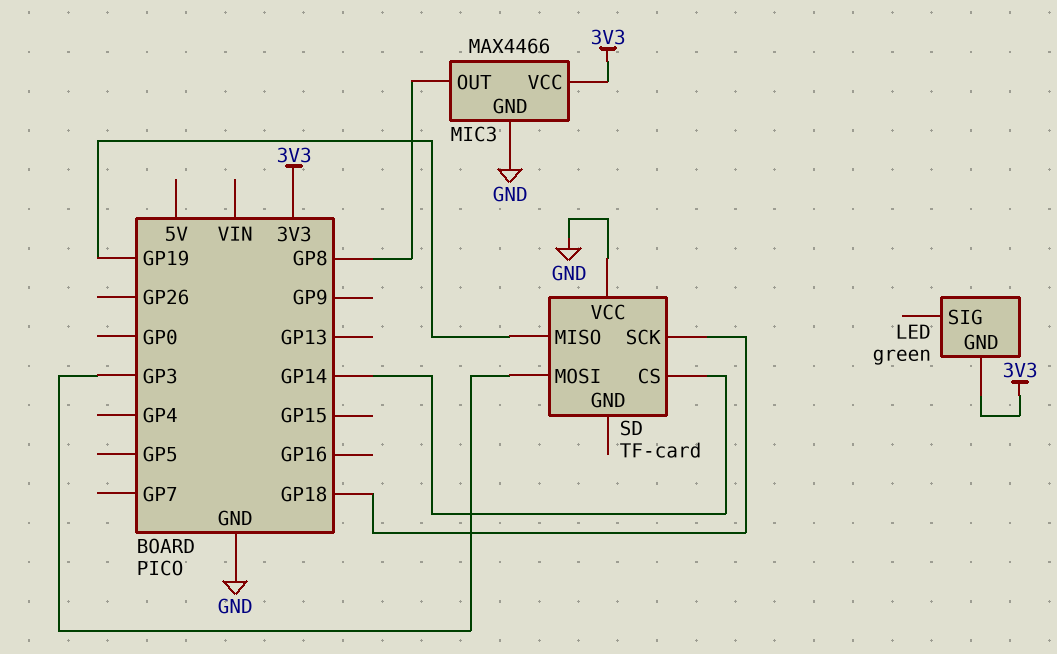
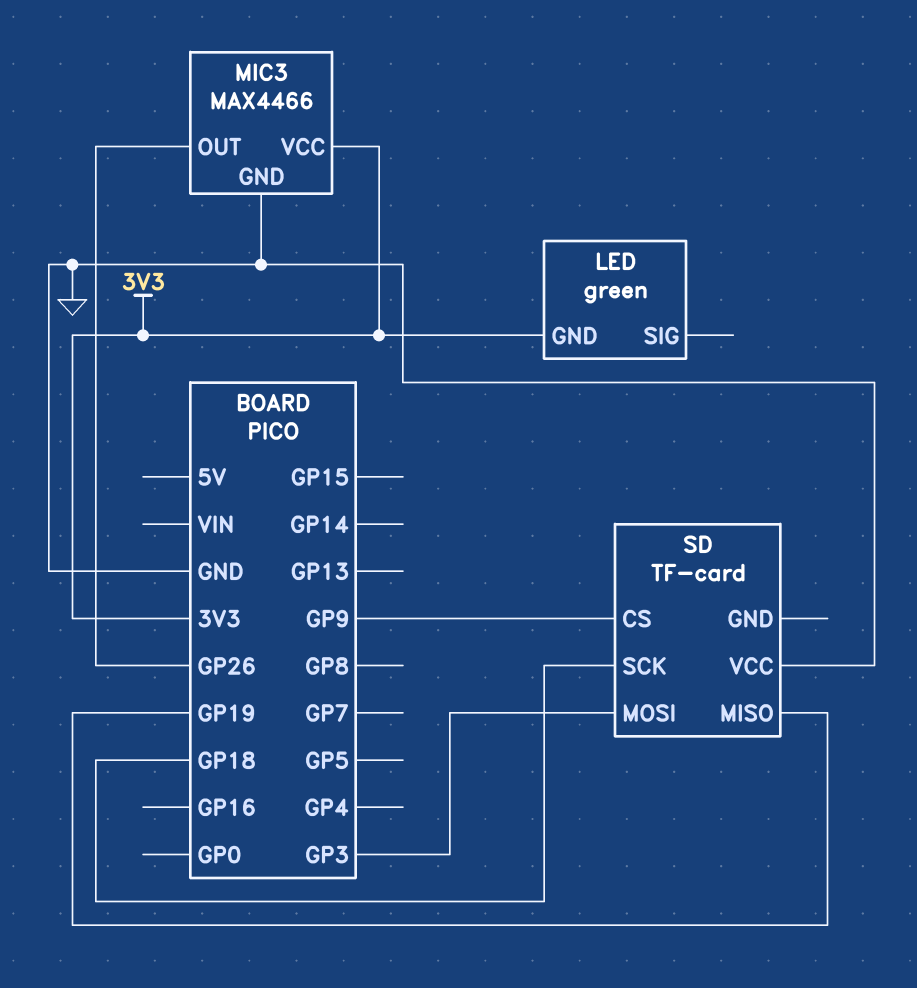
MIC3 pin OUT: GP8 -> GP26
SD pin CS: GP14 -> GP9

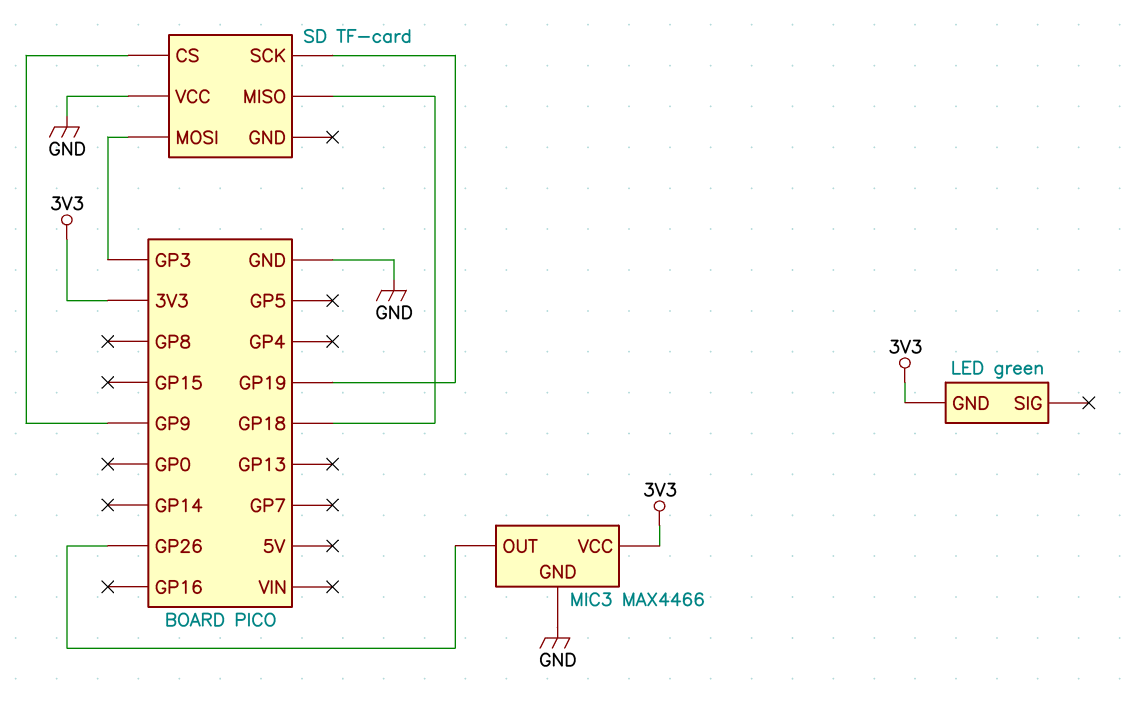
SD pin MISO: GP19 -> GP18
SD pin SCK: GP18 -> GP19

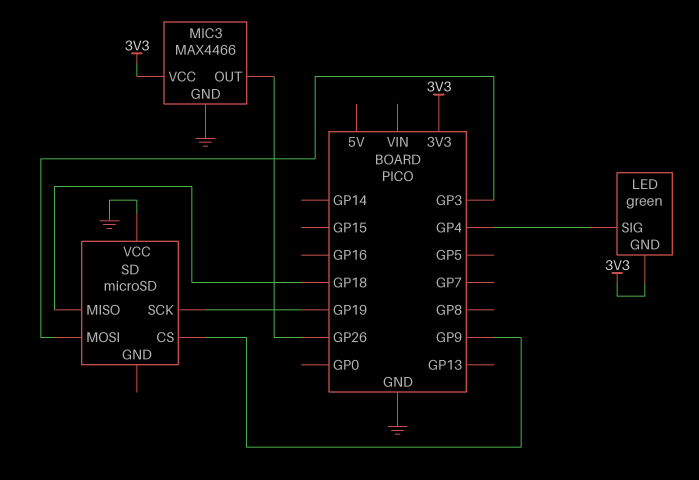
LED pin SIG: none -> GP4
SD: TF-card -> microSD

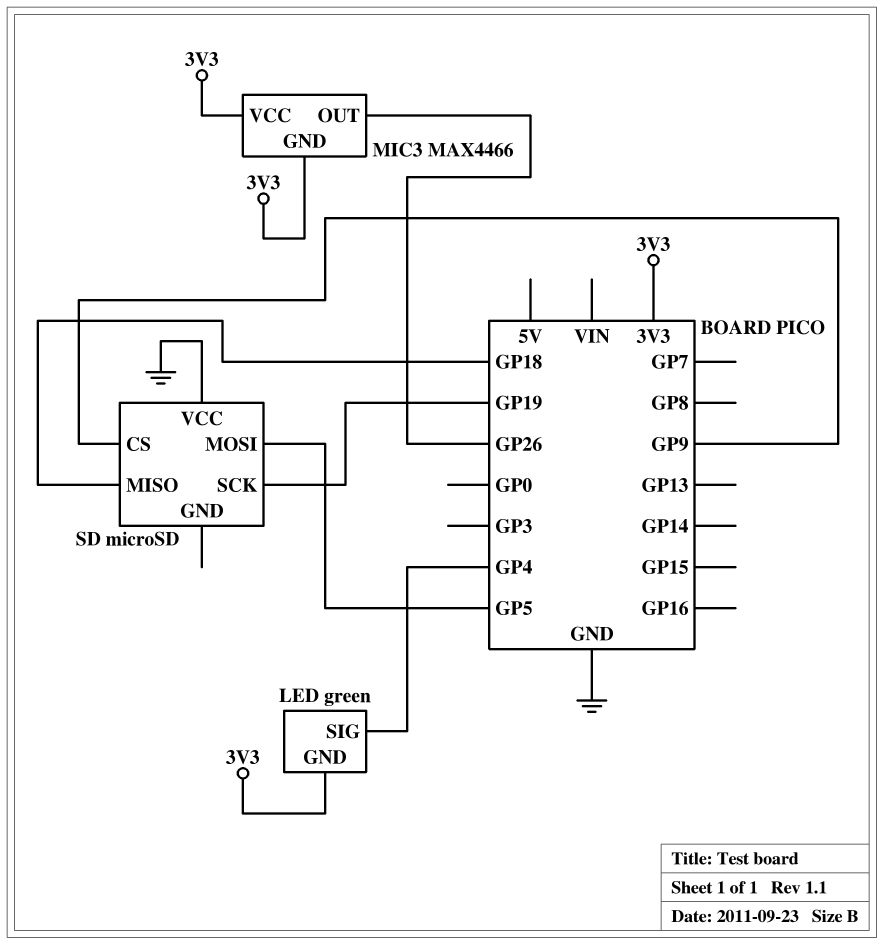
MIC3 pin GND: GND -> 3V3
SD pin MOSI: GP3 -> GP5

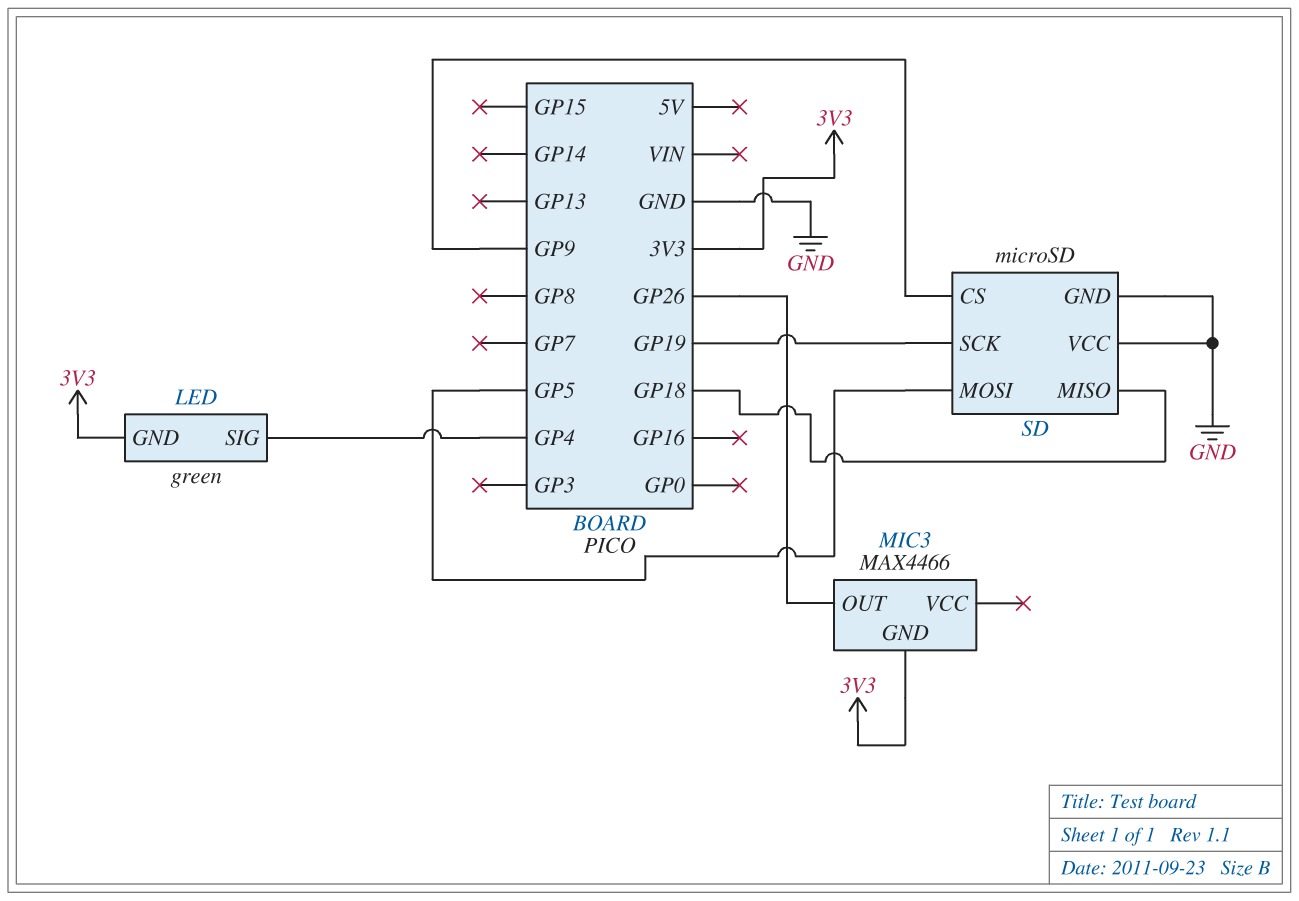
MIC3 pin VCC: 3V3 -> none
SD pin GND: none -> GND

